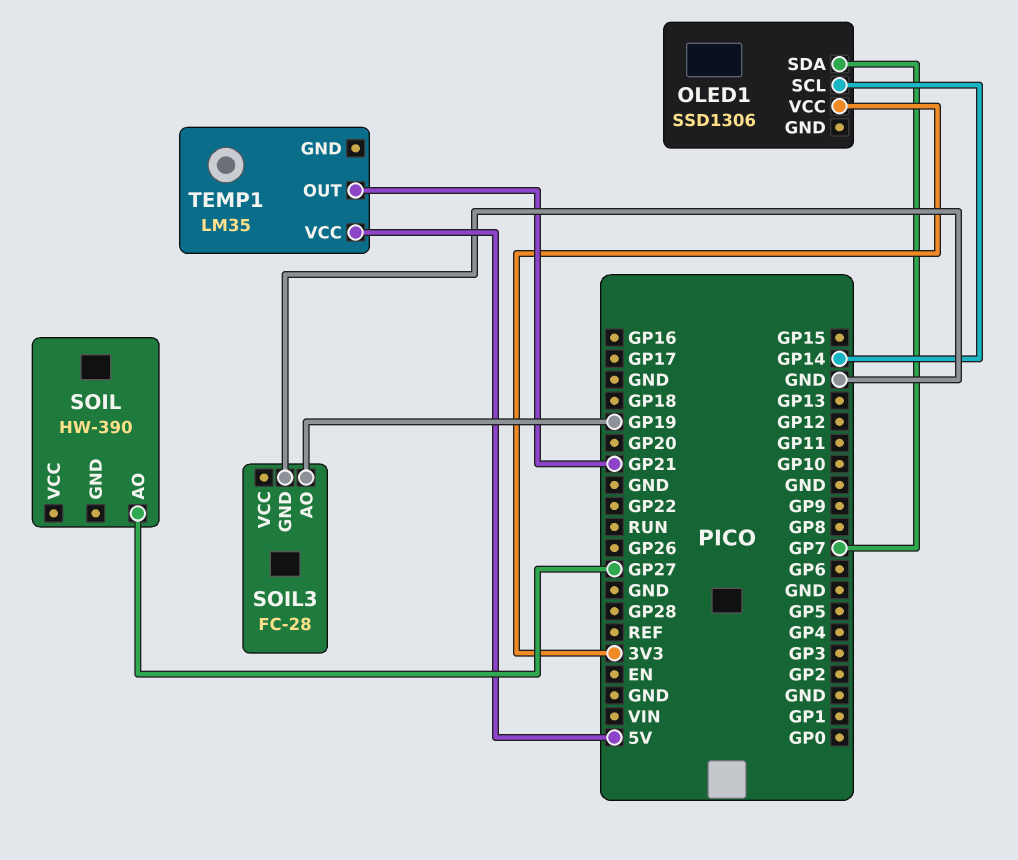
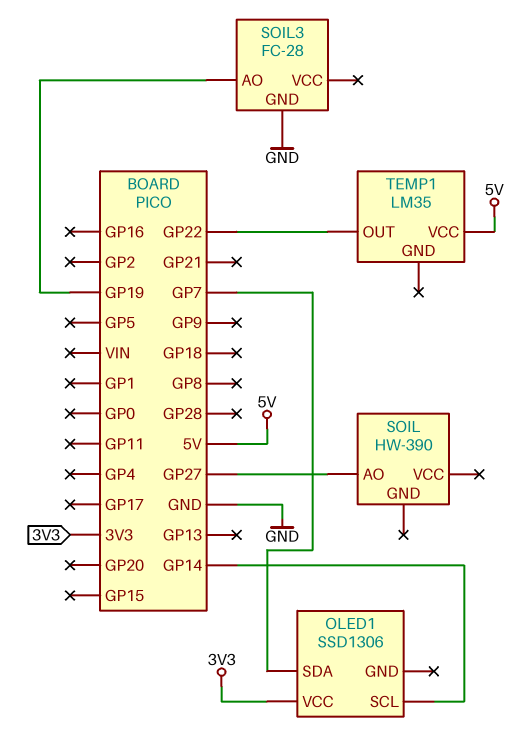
TEMP1 pin OUT: GP21 -> GP22

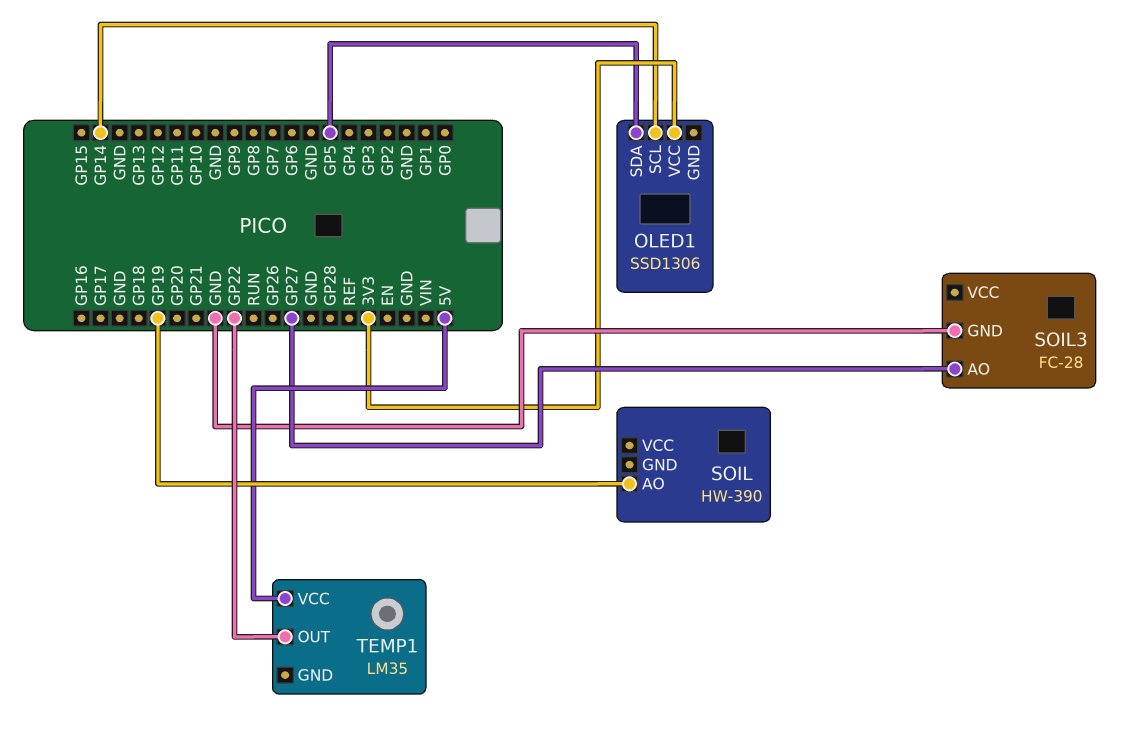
OLED1 pin SDA: GP7 -> GP5
SOIL pin AO: GP27 -> GP19
SOIL3 pin AO: GP19 -> GP27

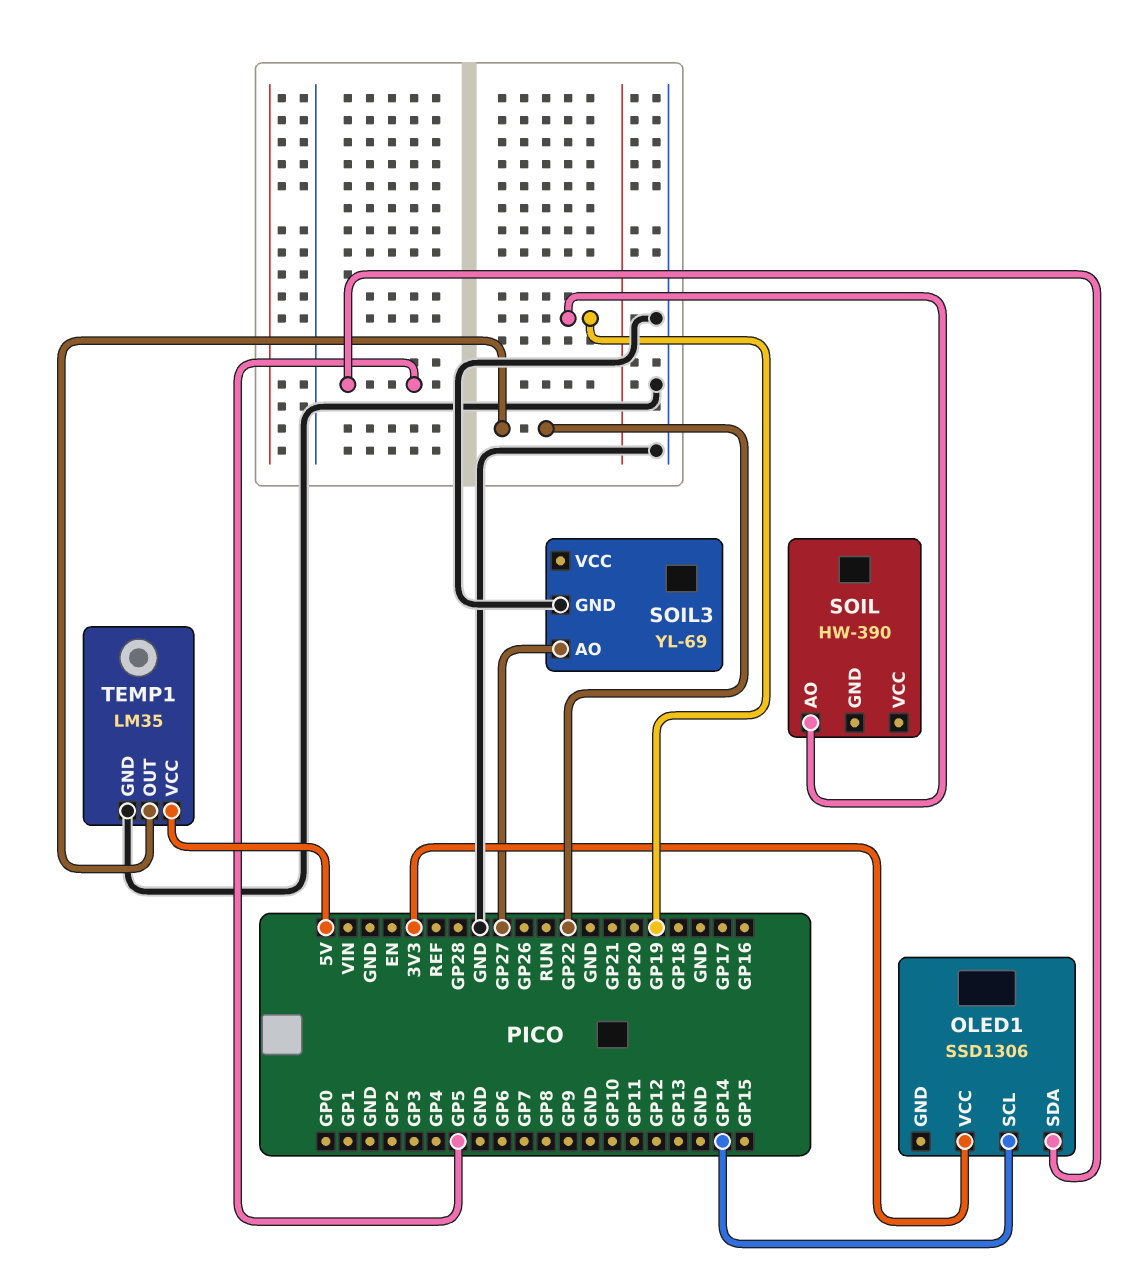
SOIL3: FC-28 -> YL-69
TEMP1 pin GND: none -> GND

